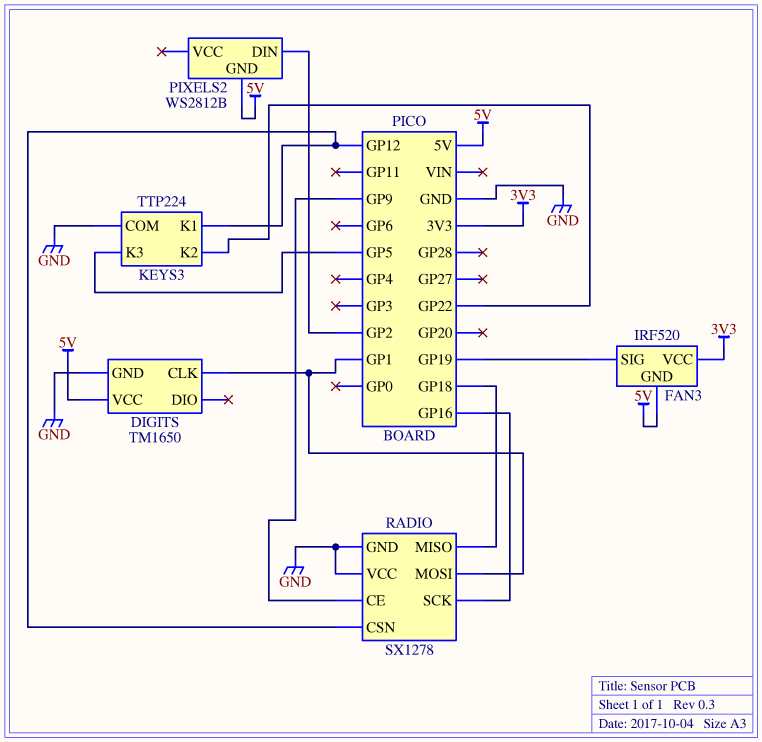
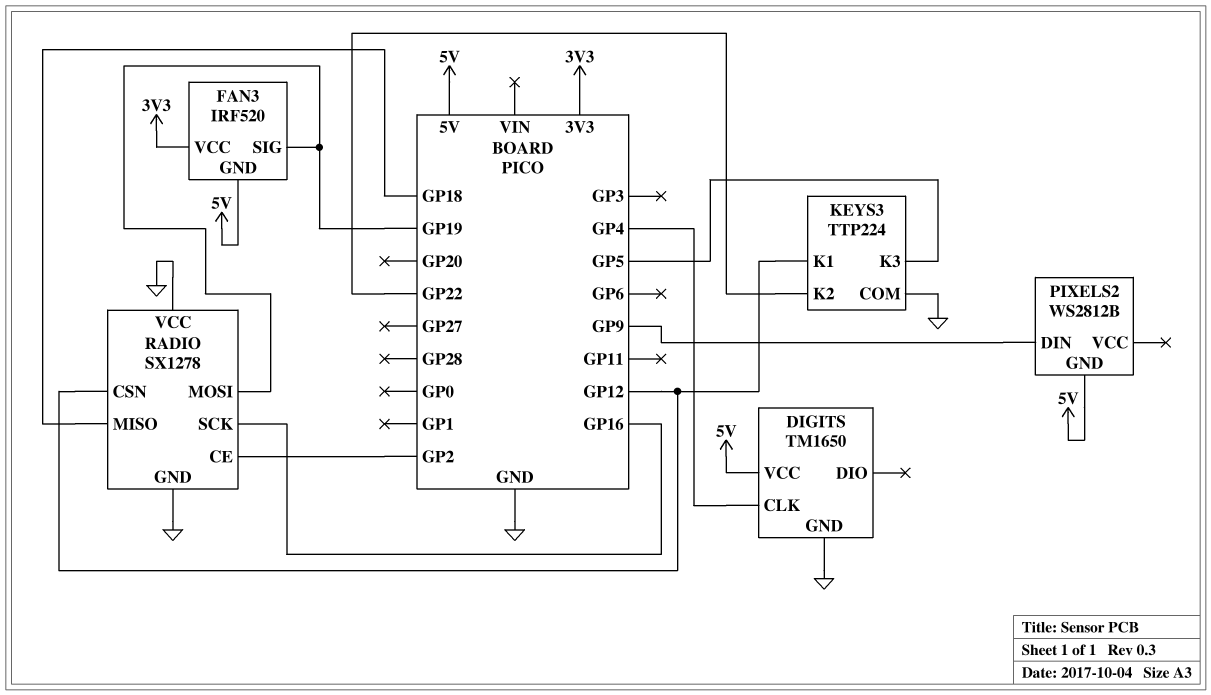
DIGITS pin CLK: GP1 -> GP4
PIXELS2 pin DIN: GP2 -> GP9
RADIO pin CE: GP9 -> GP2
RADIO pin MOSI: GP1 -> GP19

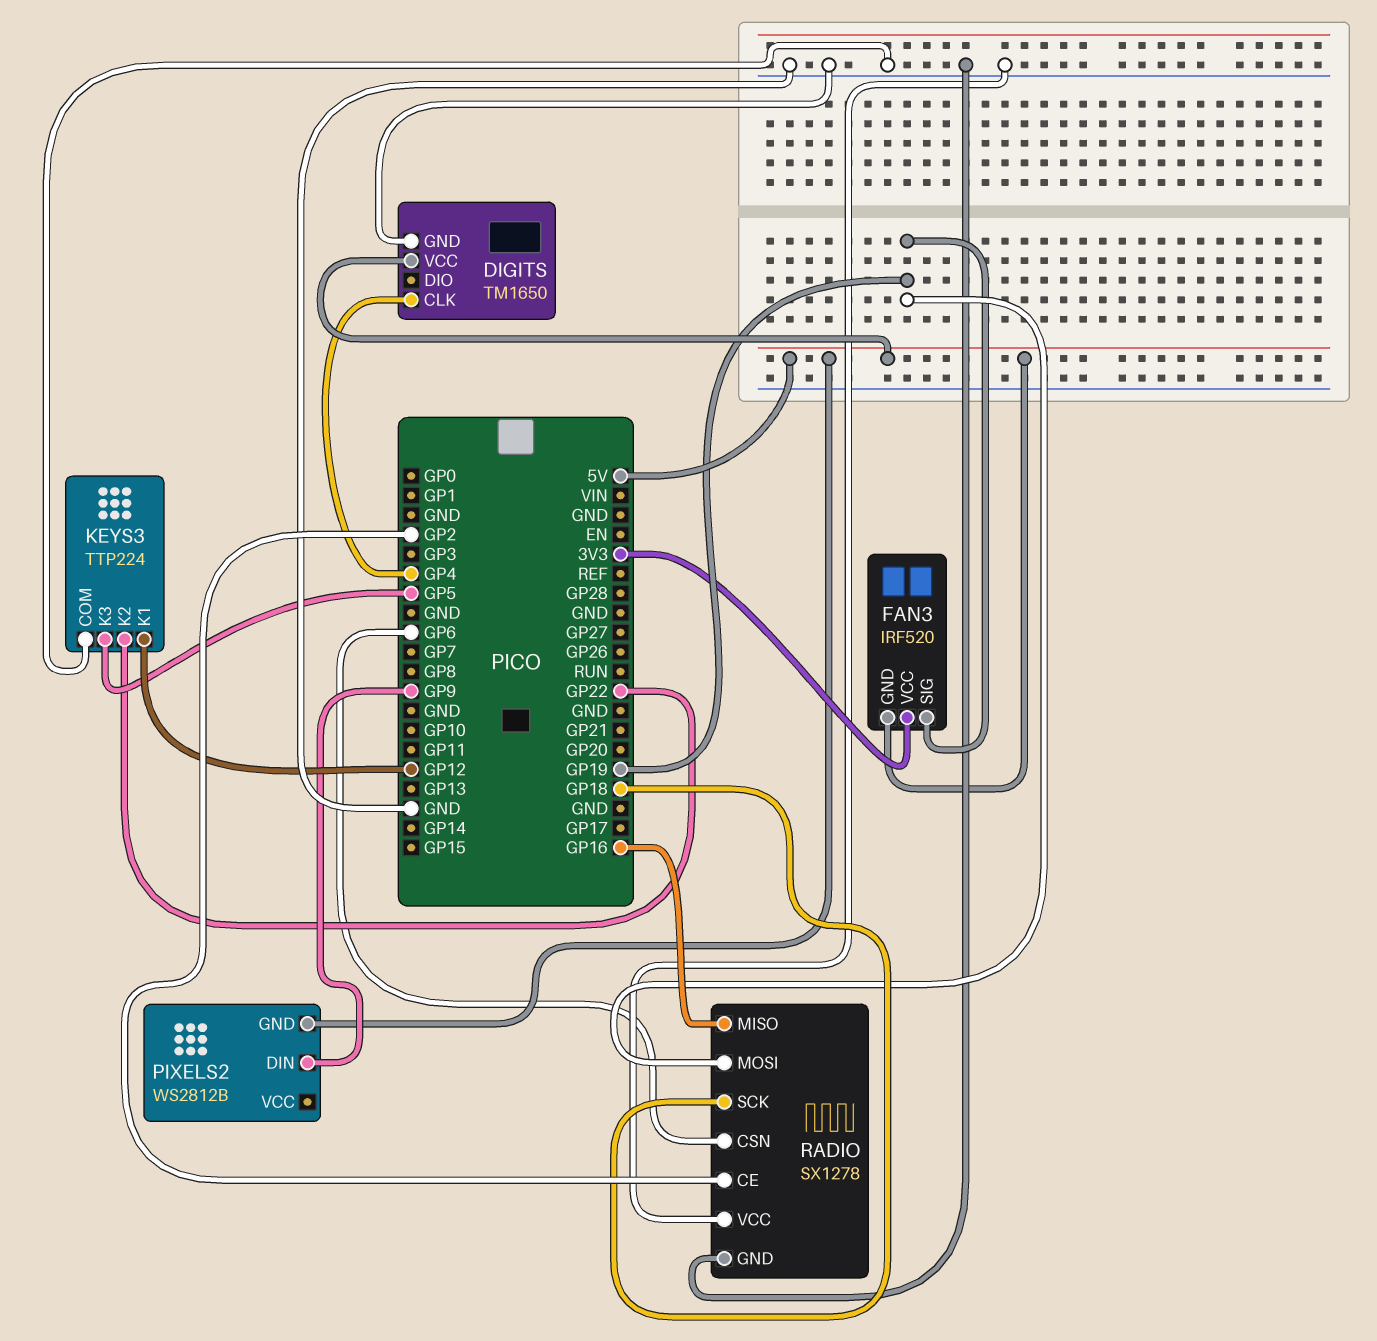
RADIO pin CSN: GP12 -> GP6
RADIO pin MISO: GP18 -> GP16
RADIO pin SCK: GP16 -> GP18

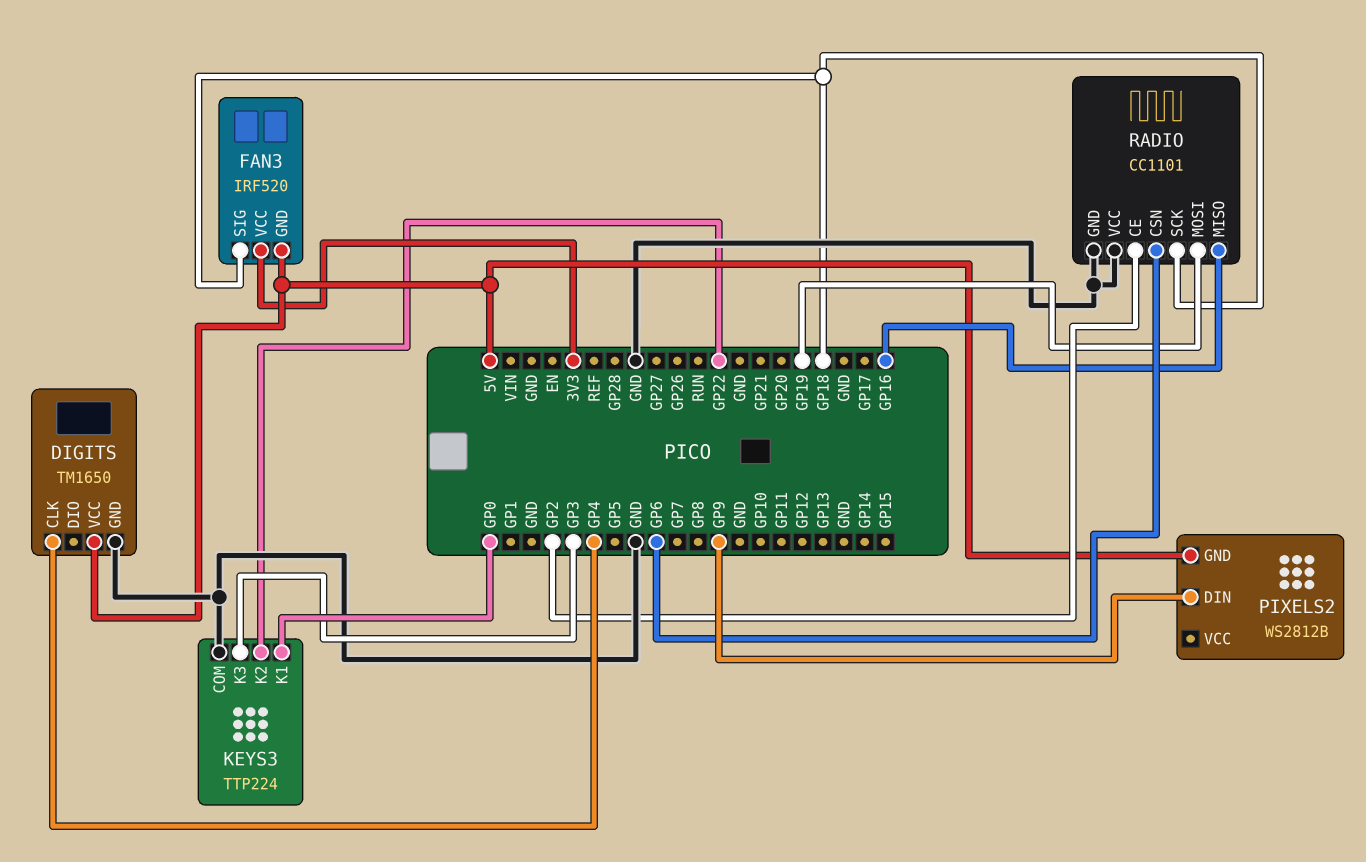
FAN3 pin SIG: GP19 -> GP18
KEYS3 pin K1: GP12 -> GP0
KEYS3 pin K3: GP5 -> GP3
RADIO: SX1278 -> CC1101

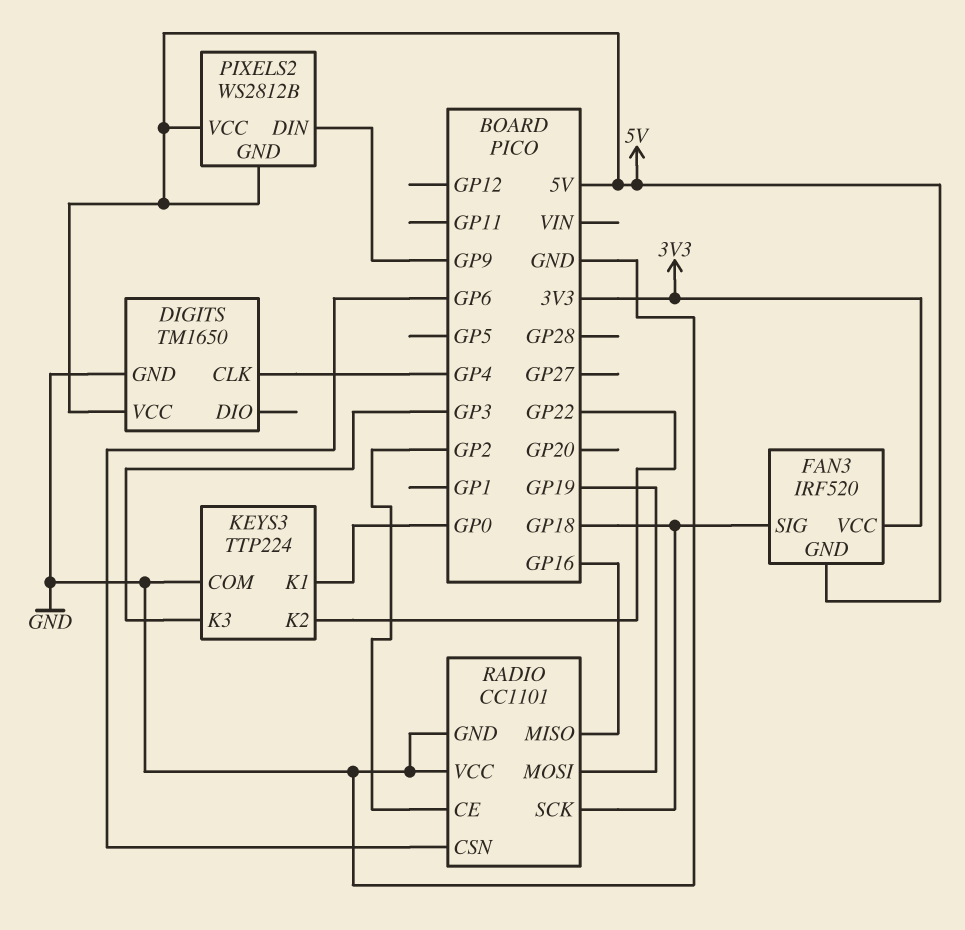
PIXELS2 pin VCC: none -> 5V

